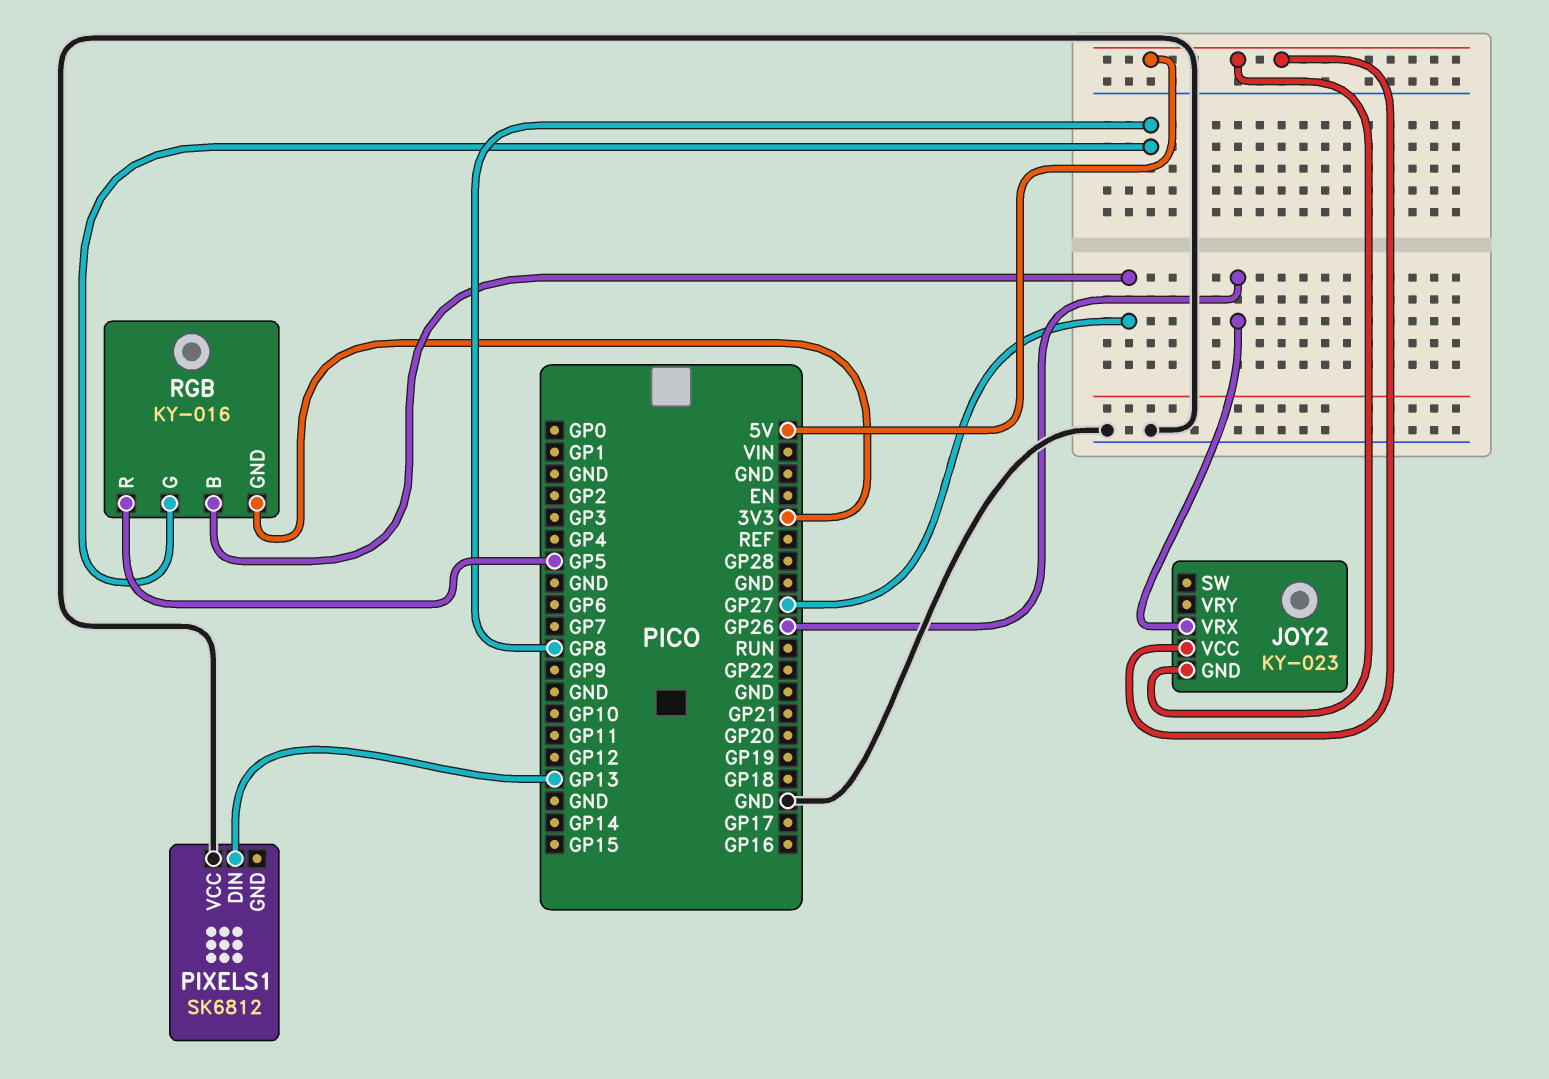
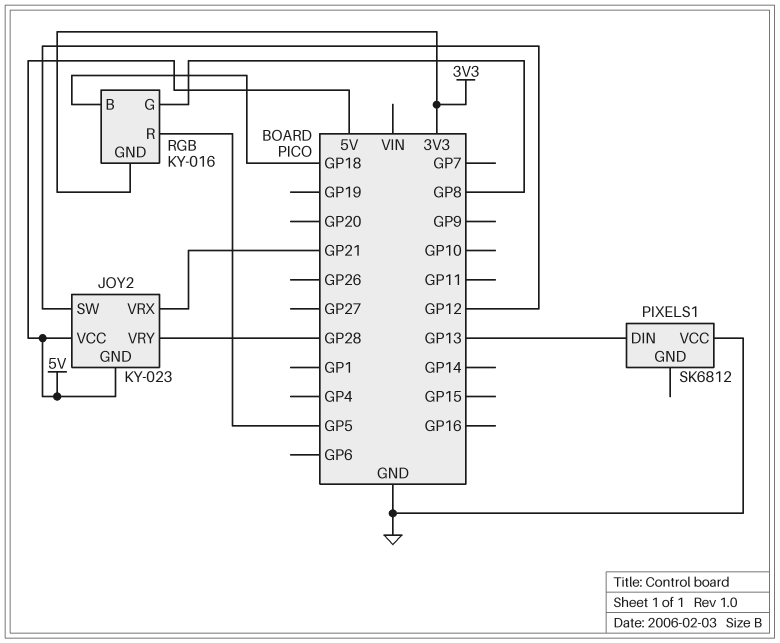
JOY2 pin SW: none -> GP12
JOY2 pin VRX: GP26 -> GP21
JOY2 pin VRY: none -> GP28
RGB pin B: GP27 -> GP18

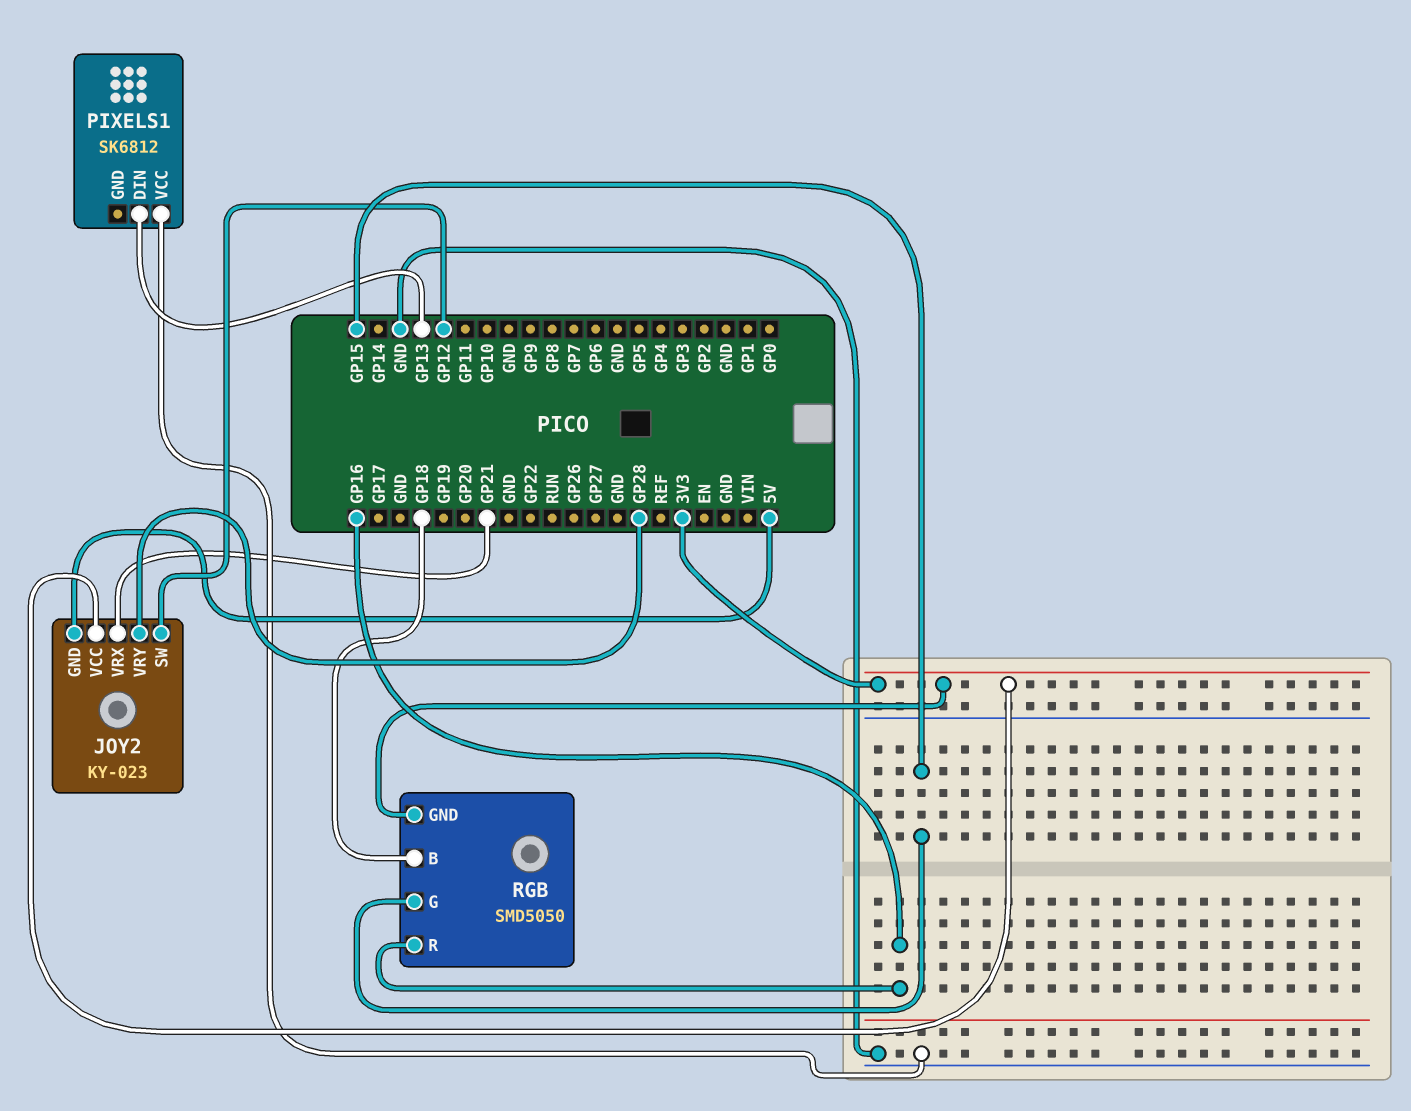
JOY2 pin VCC: 5V -> 3V3
RGB: KY-016 -> SMD5050
RGB pin G: GP8 -> GP15
RGB pin R: GP5 -> GP16

